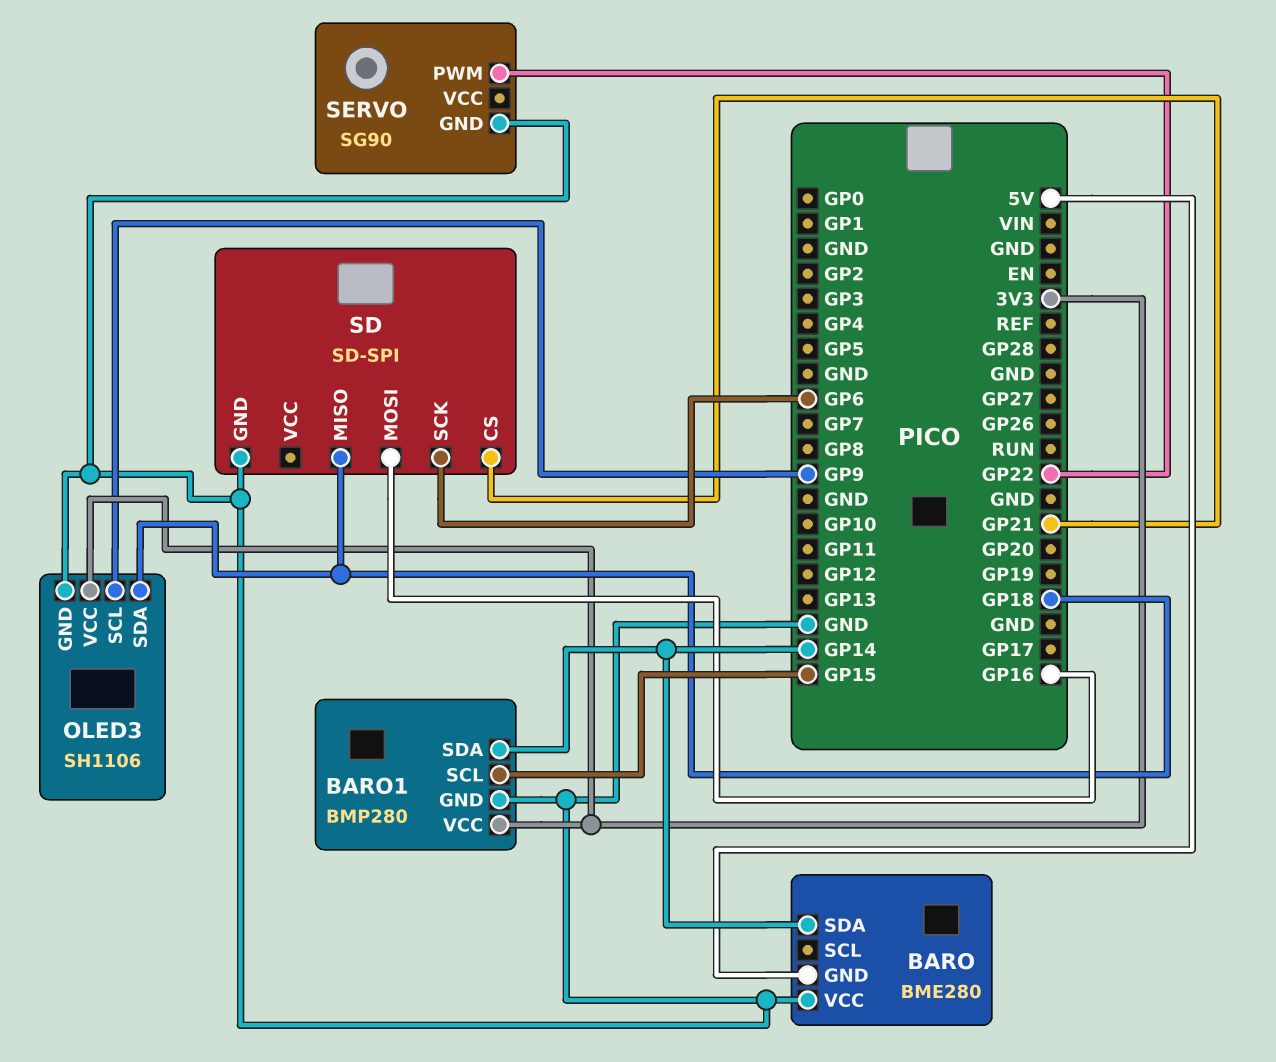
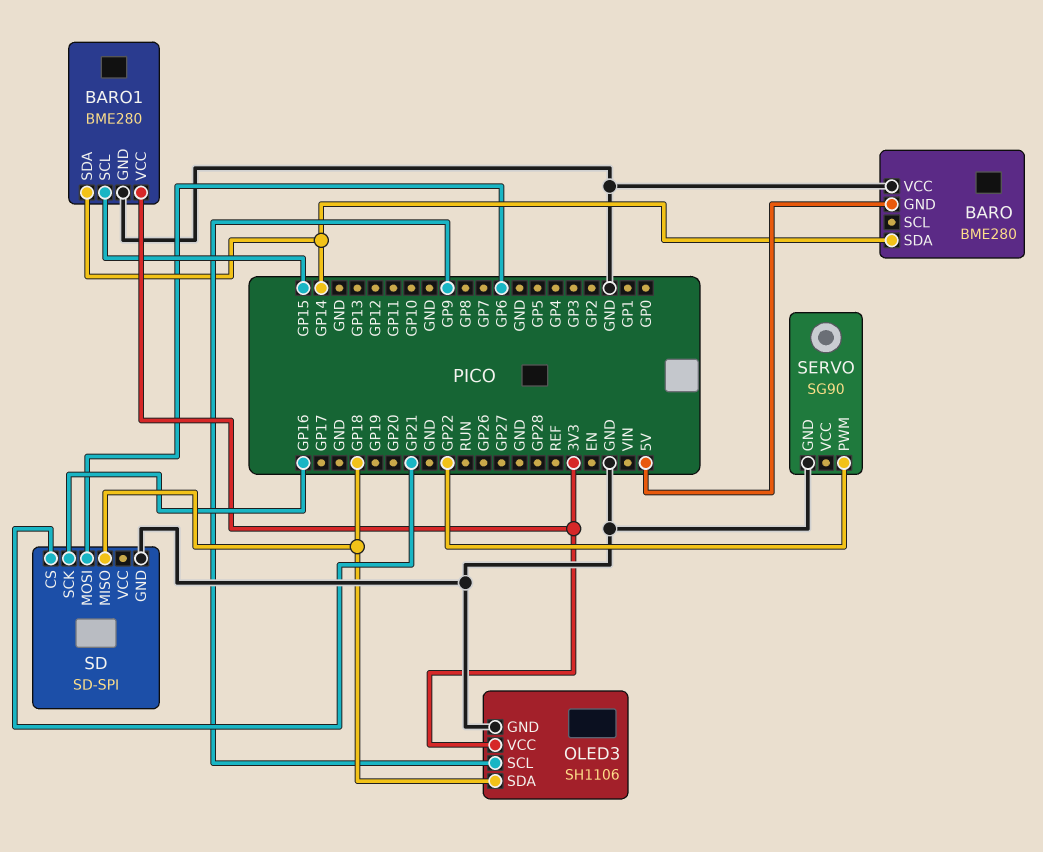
BARO1: BMP280 -> BME280
SD pin MOSI: GP16 -> GP6
SD pin SCK: GP6 -> GP16

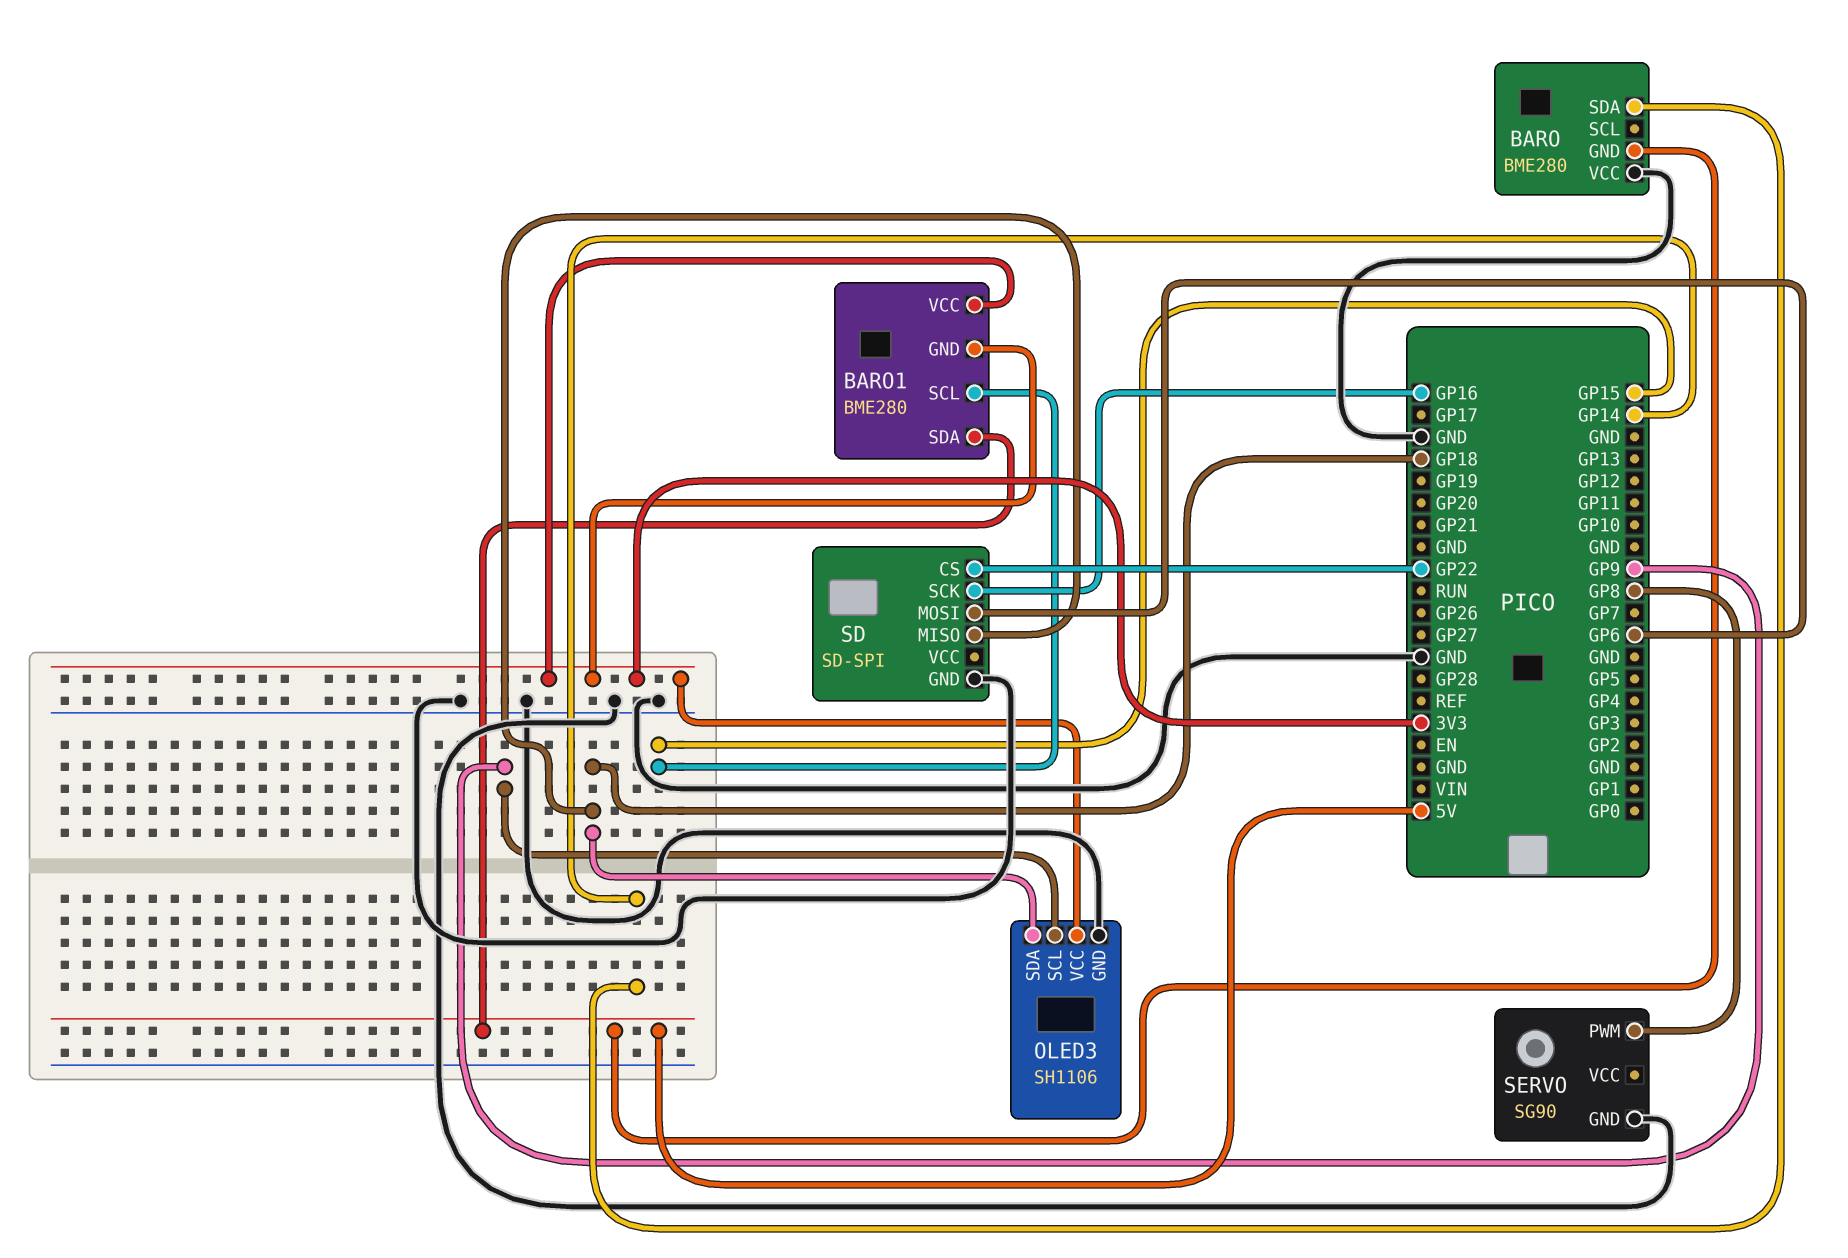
BARO1 pin GND: GND -> 3V3
BARO1 pin SDA: GP14 -> 5V
SD pin CS: GP21 -> GP22
SERVO pin PWM: GP22 -> GP8

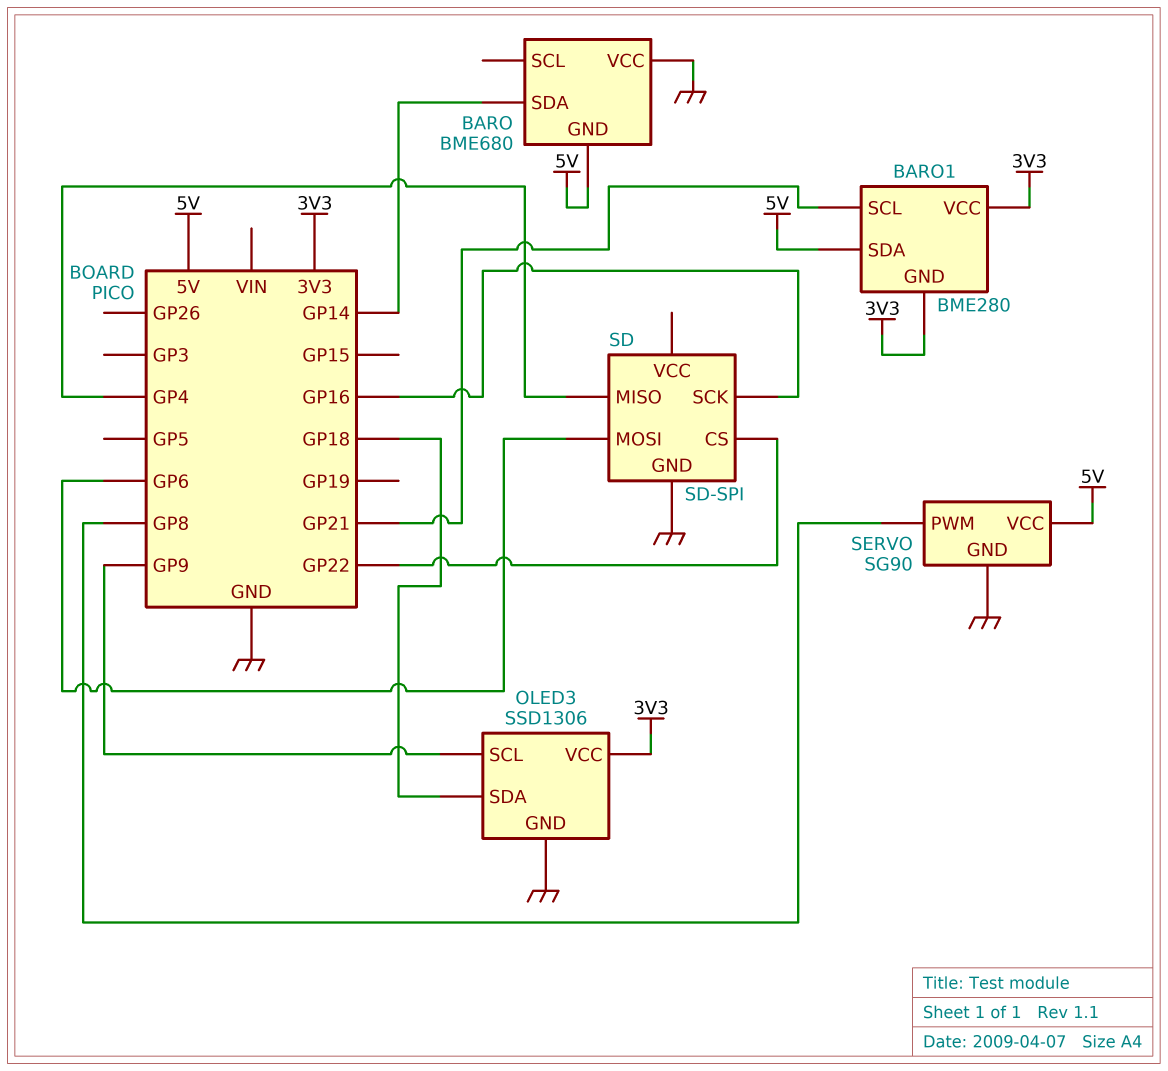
BARO: BME280 -> BME680
BARO1 pin SCL: GP15 -> GP21
OLED3: SH1106 -> SSD1306
SD pin MISO: GP18 -> GP4
SERVO pin VCC: none -> 5V

